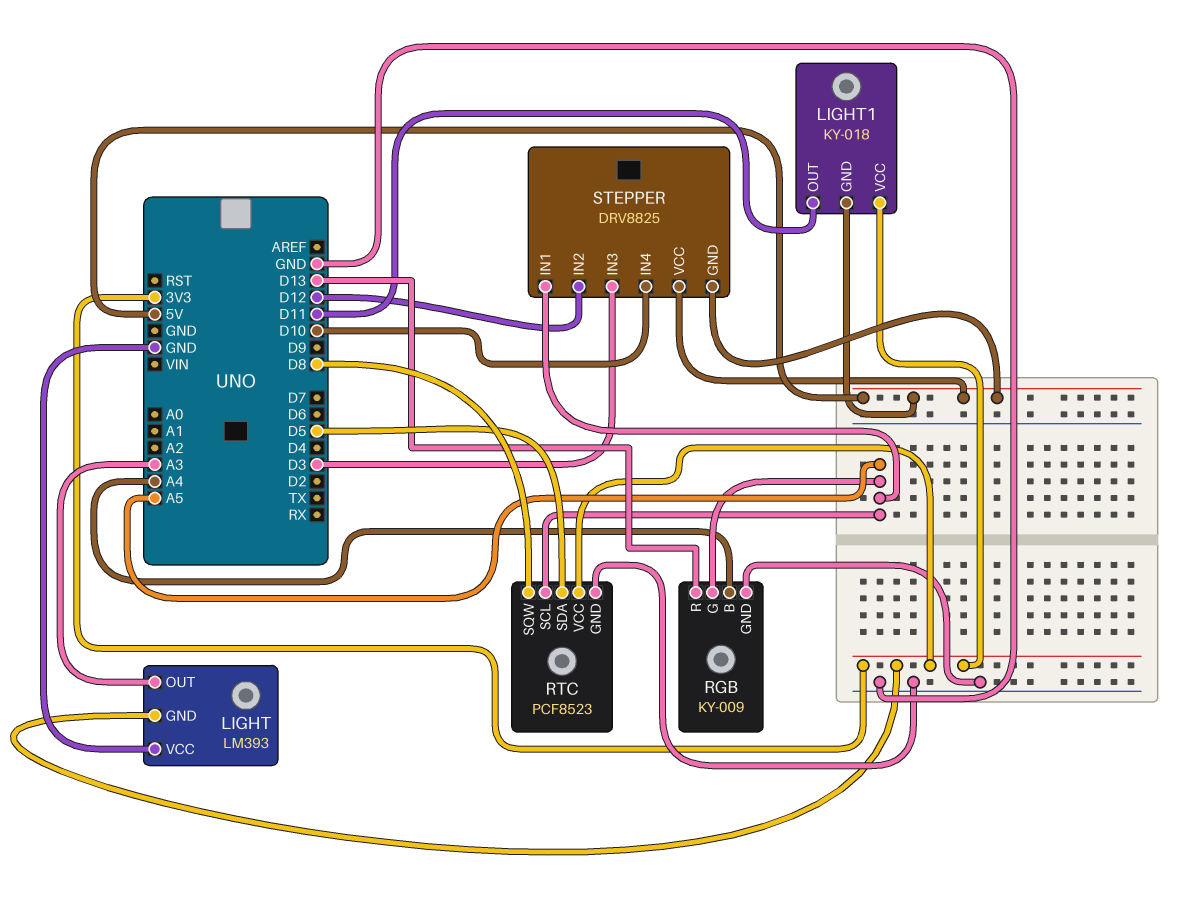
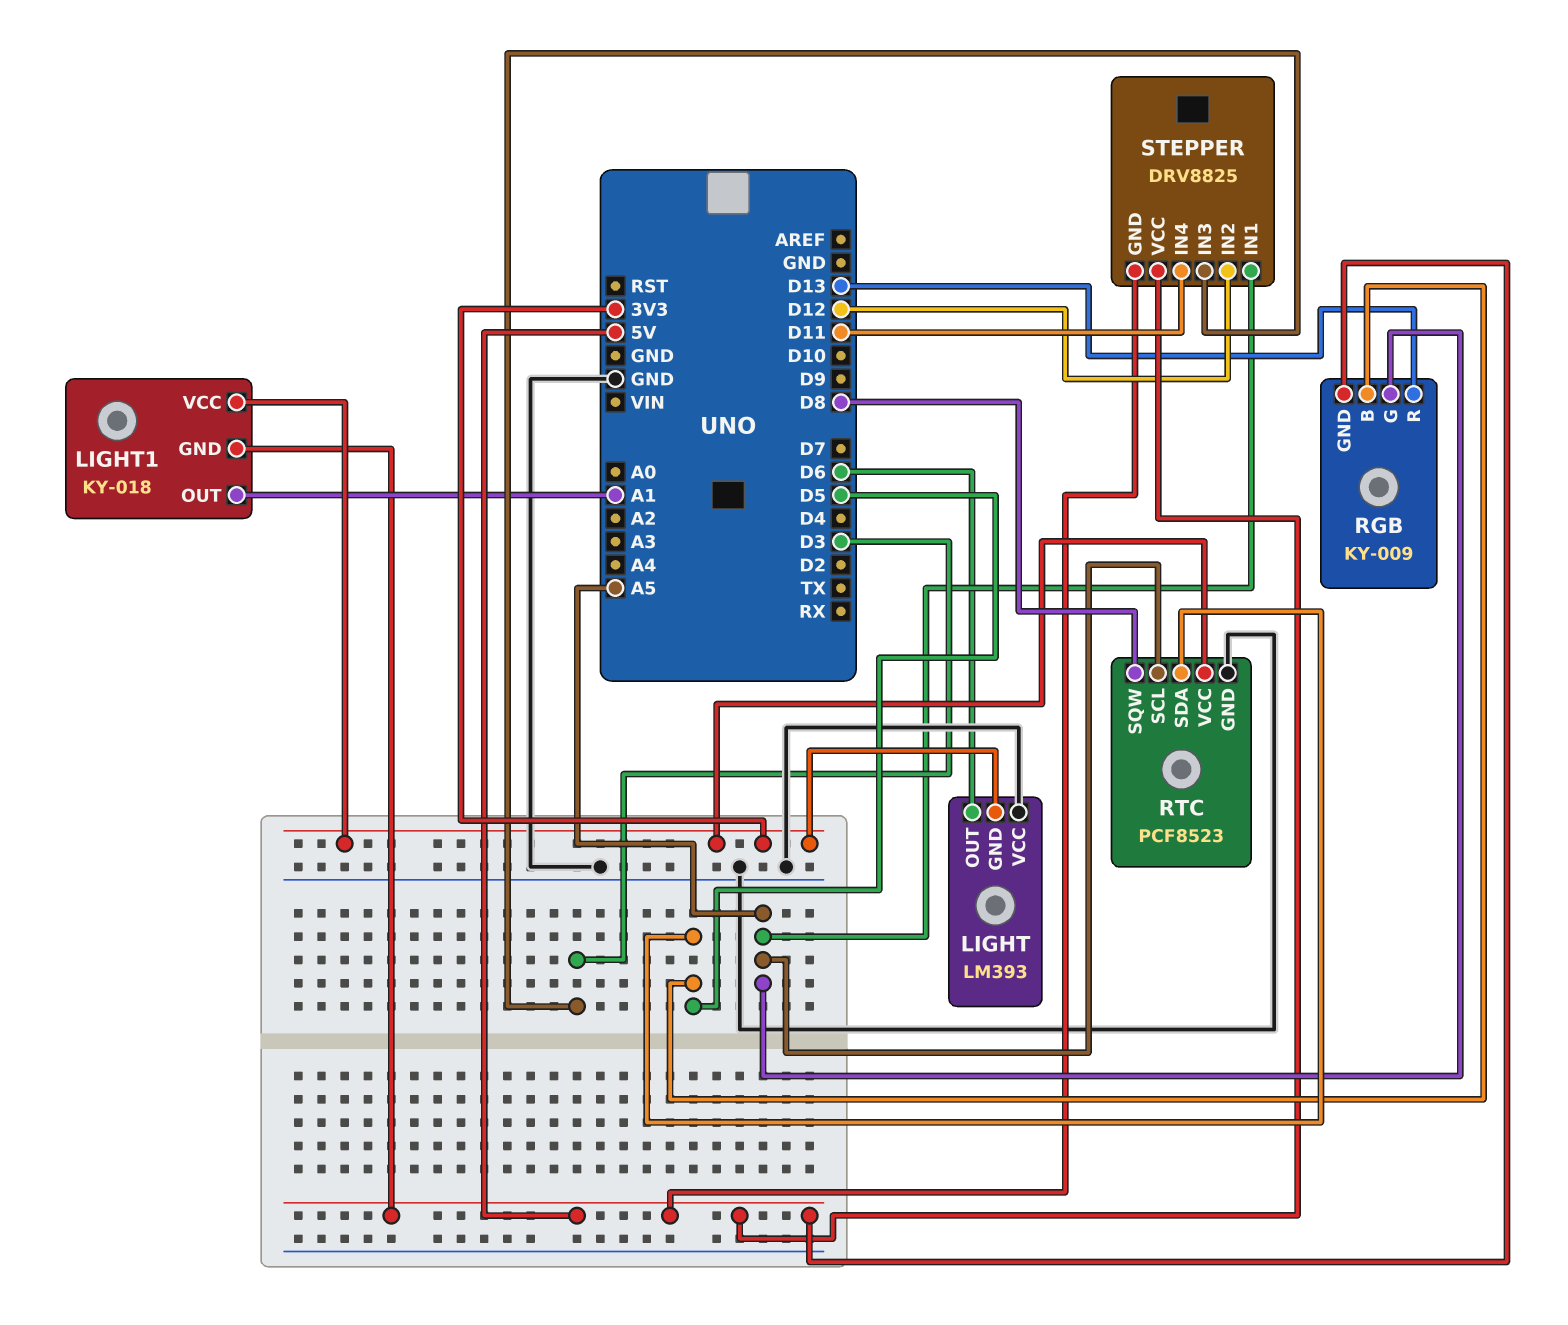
LIGHT pin OUT: A3 -> D6
LIGHT1 pin OUT: D11 -> A1
RGB pin B: A4 -> D5
RGB pin GND: GND -> 5V
STEPPER pin IN4: D10 -> D11

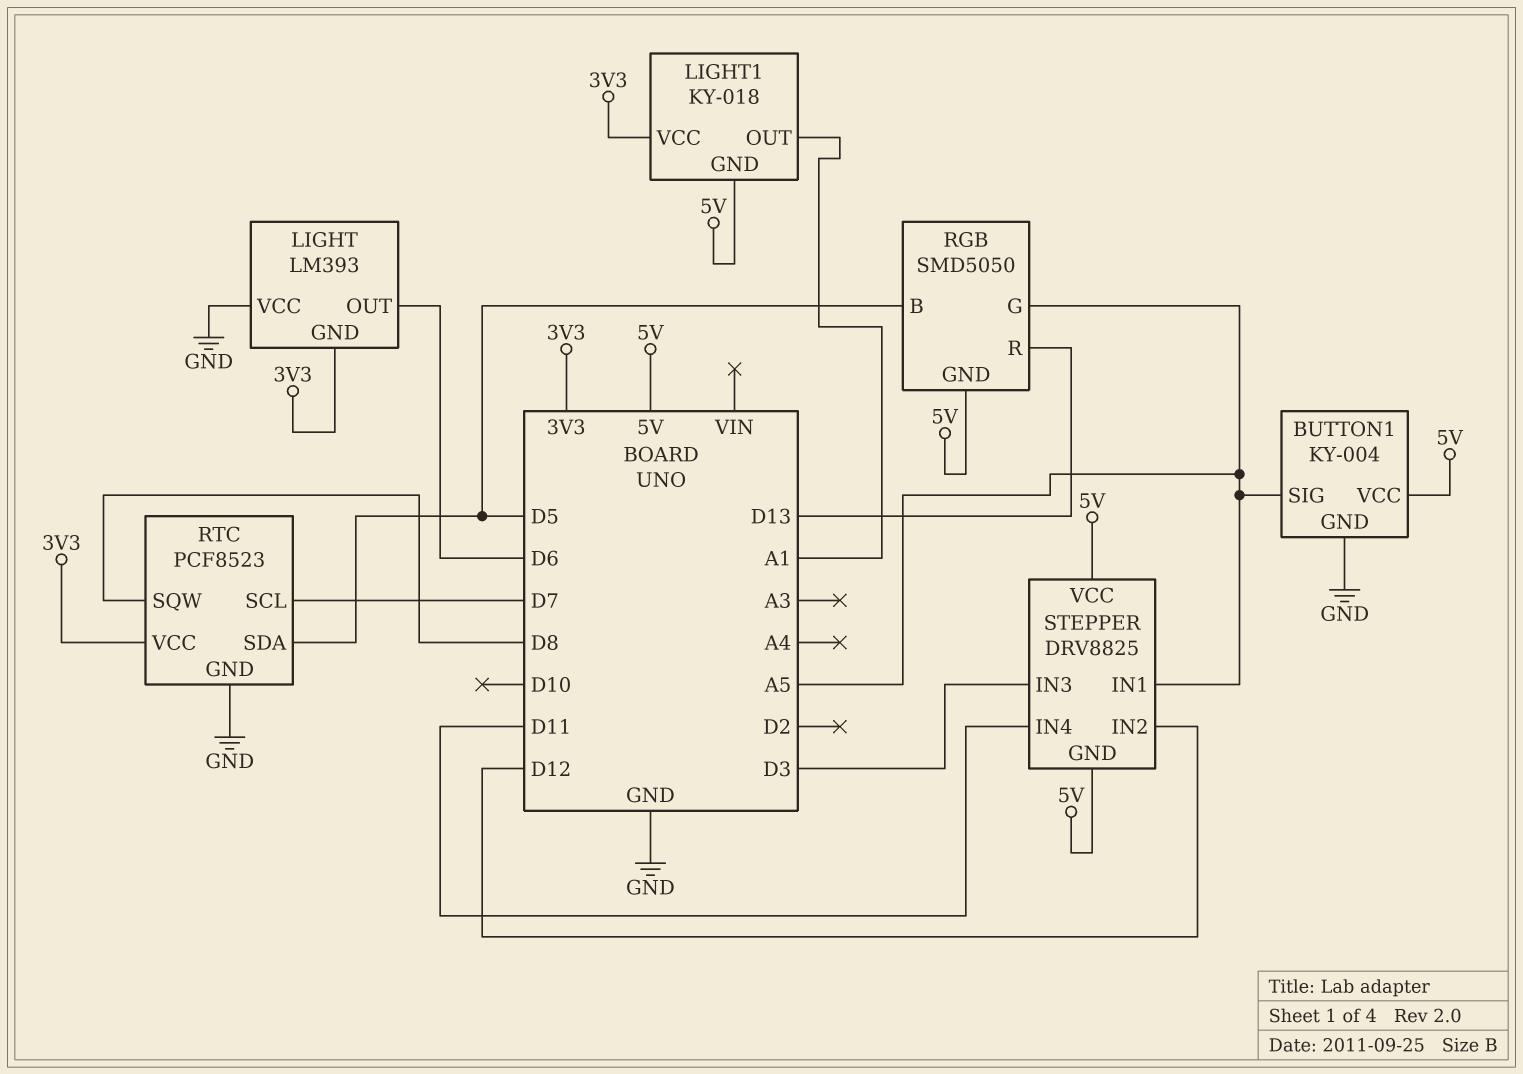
BUTTON1: none -> KY-004
BUTTON1 pin GND: none -> GND
BUTTON1 pin SIG: none -> A5
BUTTON1 pin VCC: none -> 5V
RGB: KY-009 -> SMD5050
RTC pin SCL: A5 -> D7

